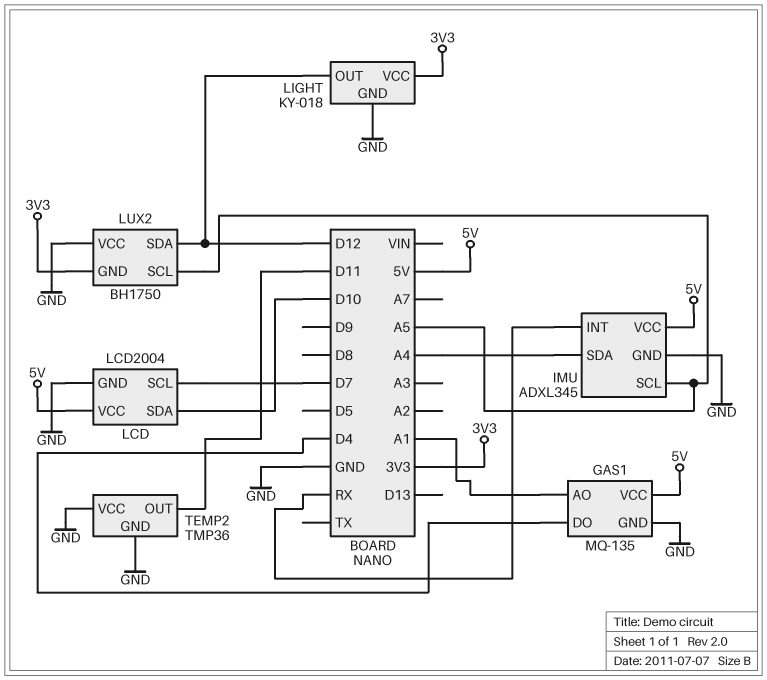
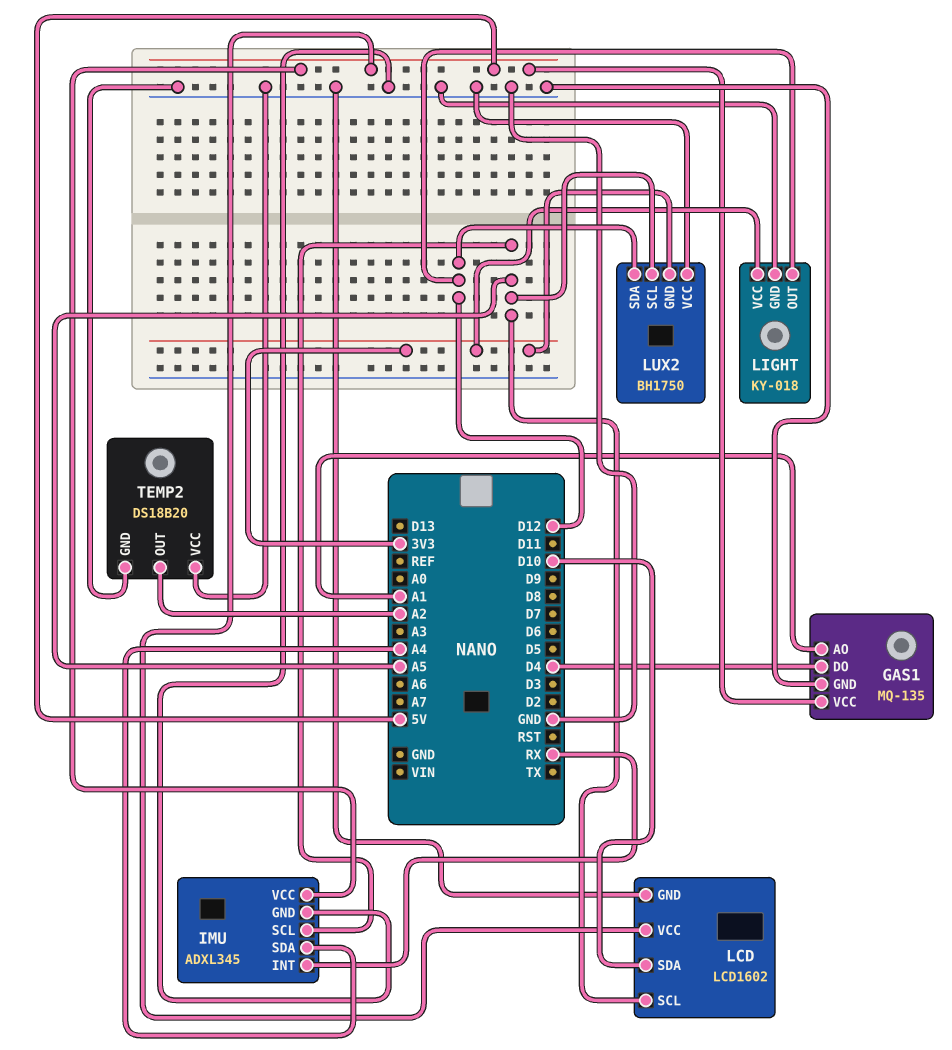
LCD: LCD2004 -> LCD1602
LCD pin SCL: D7 -> A5
TEMP2: TMP36 -> DS18B20
TEMP2 pin OUT: D11 -> A2

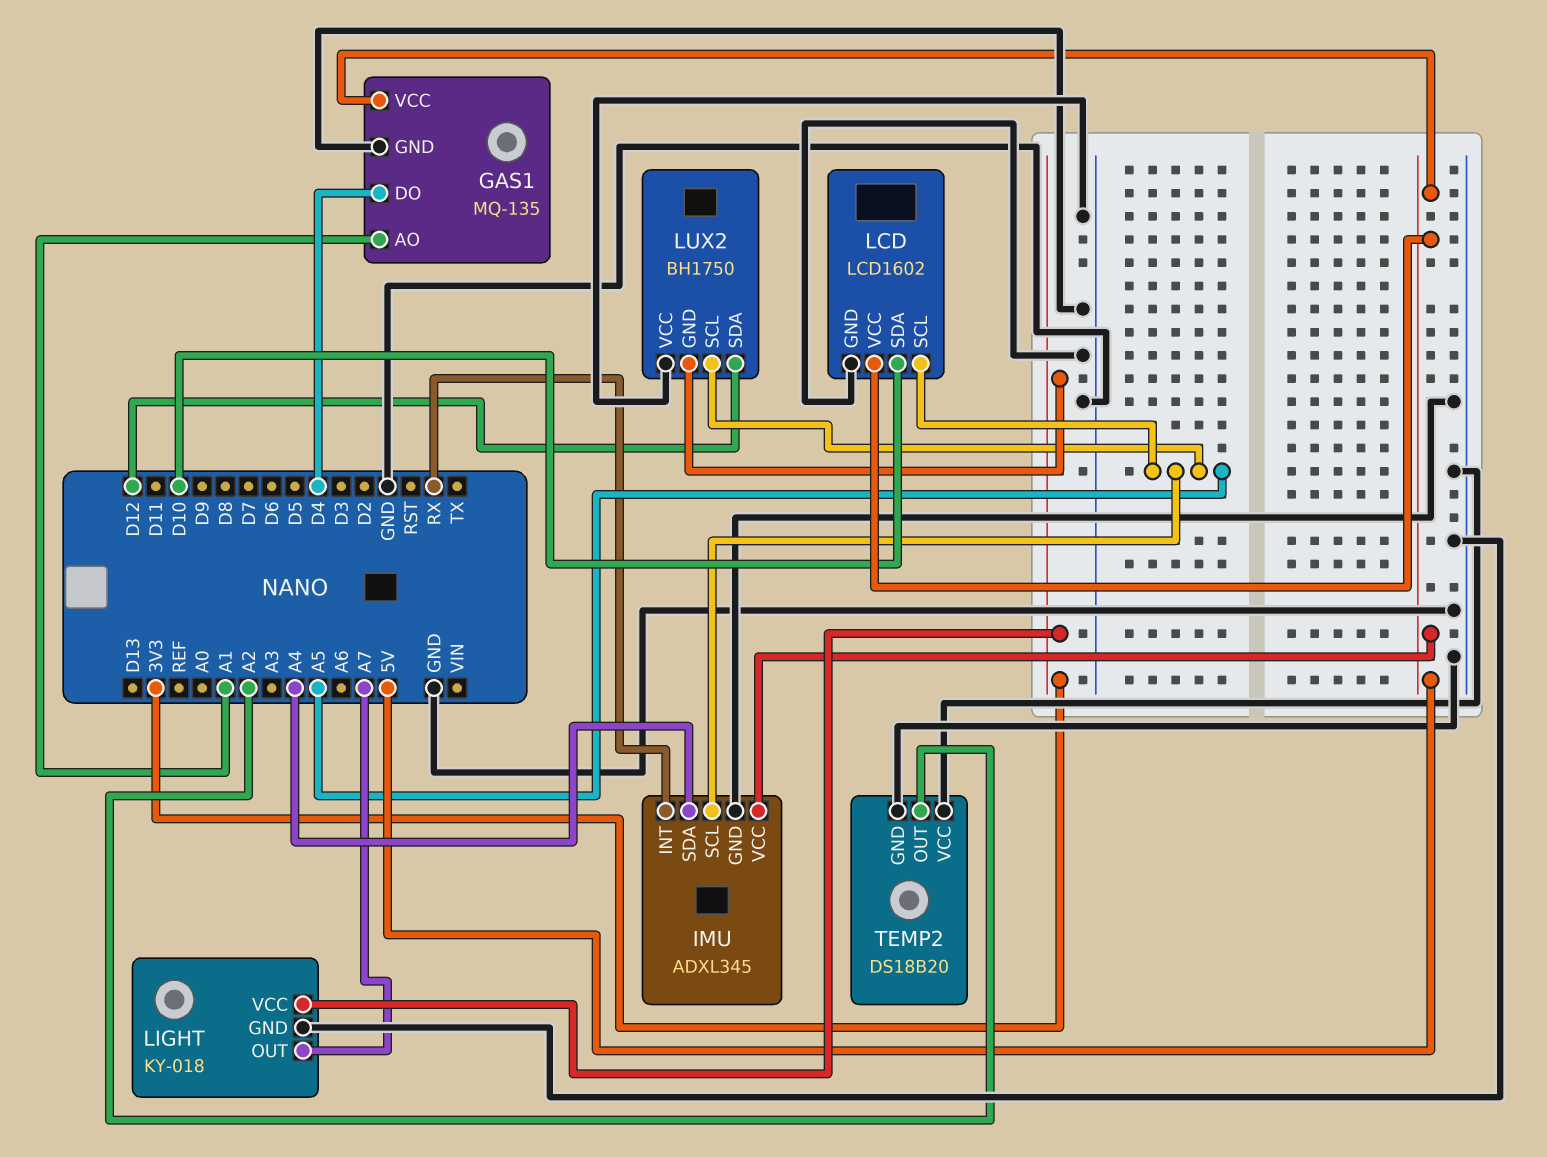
LIGHT pin OUT: D12 -> A7

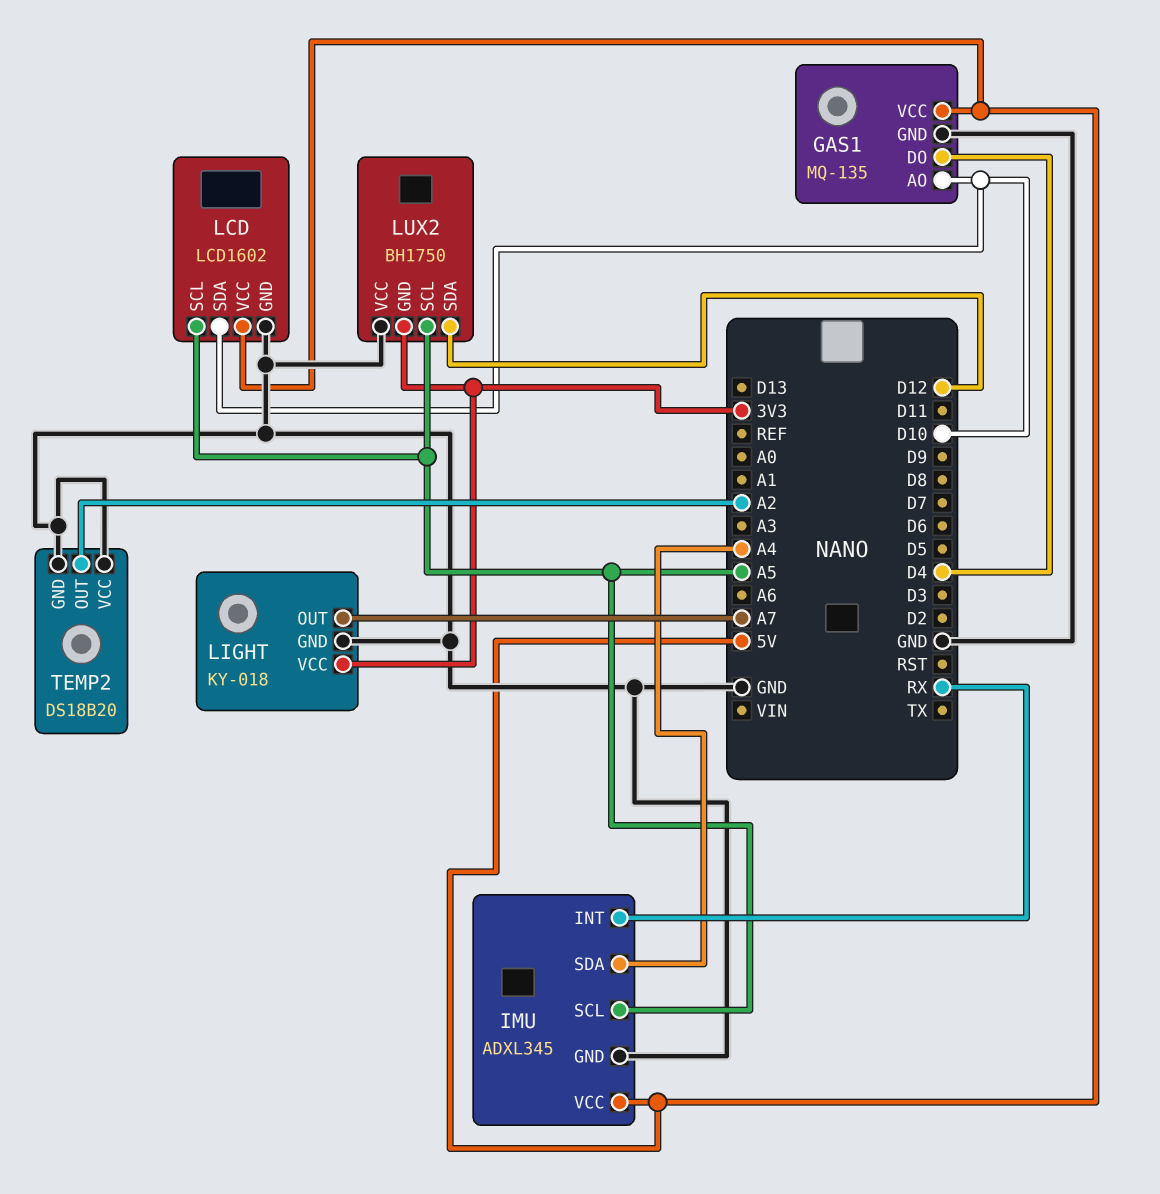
GAS1 pin AO: A1 -> D10

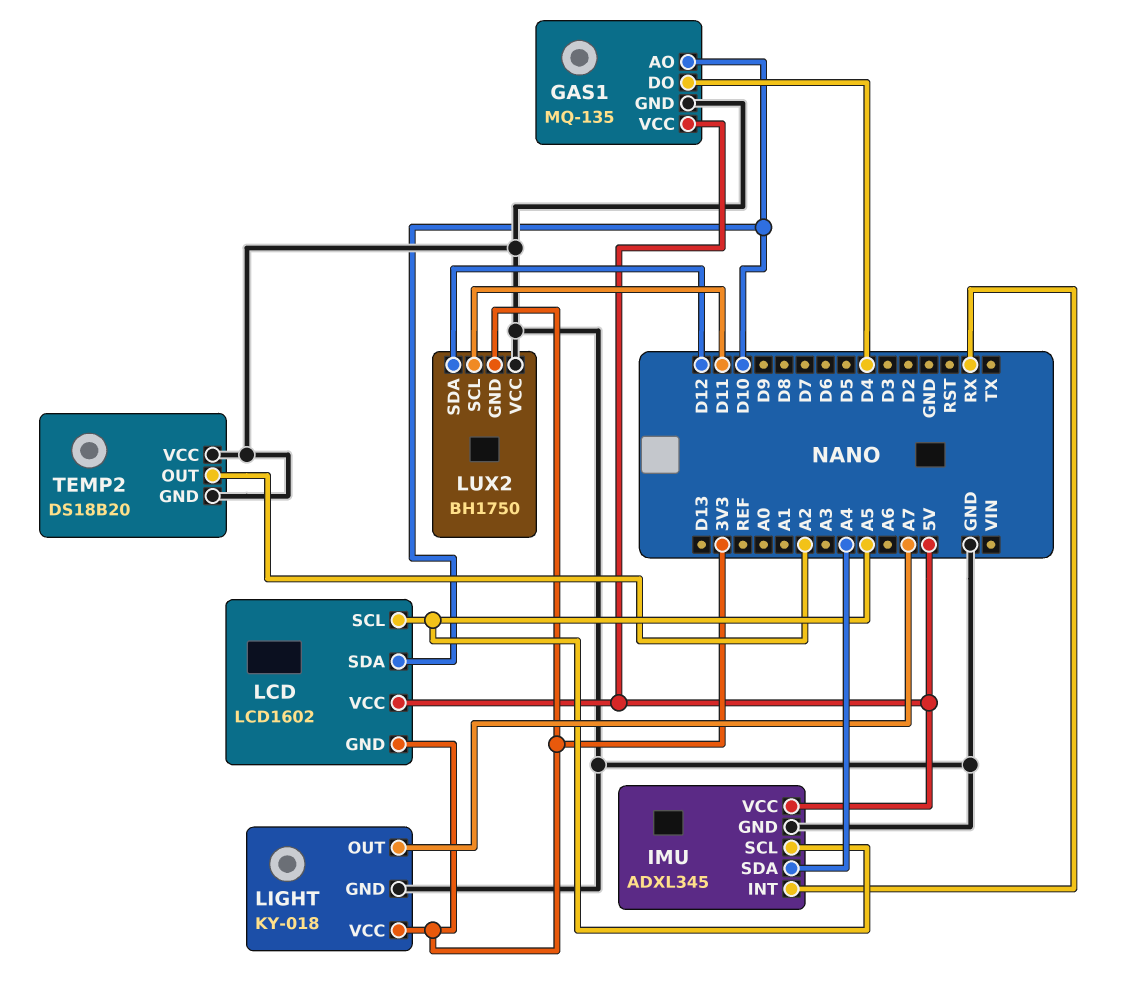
LCD pin GND: GND -> 3V3
LUX2 pin SCL: A5 -> D11

